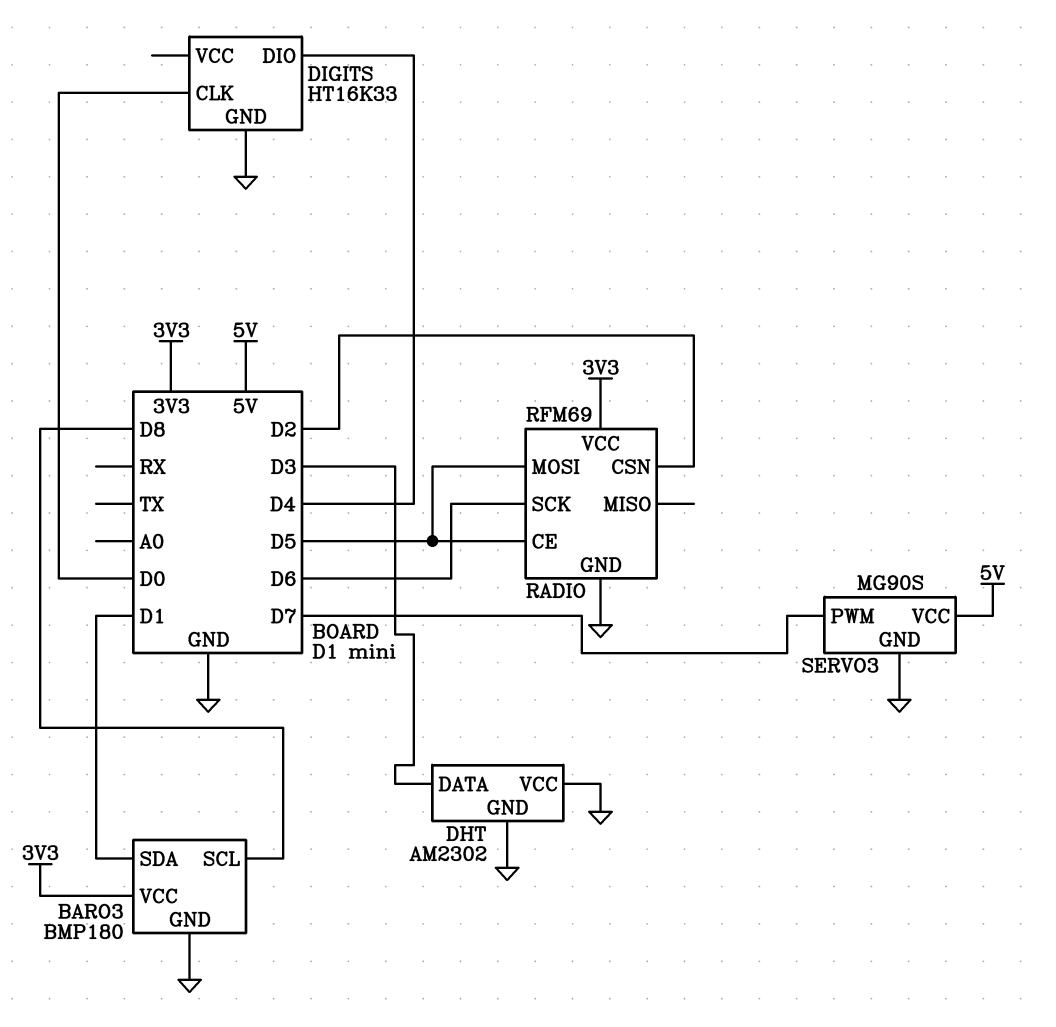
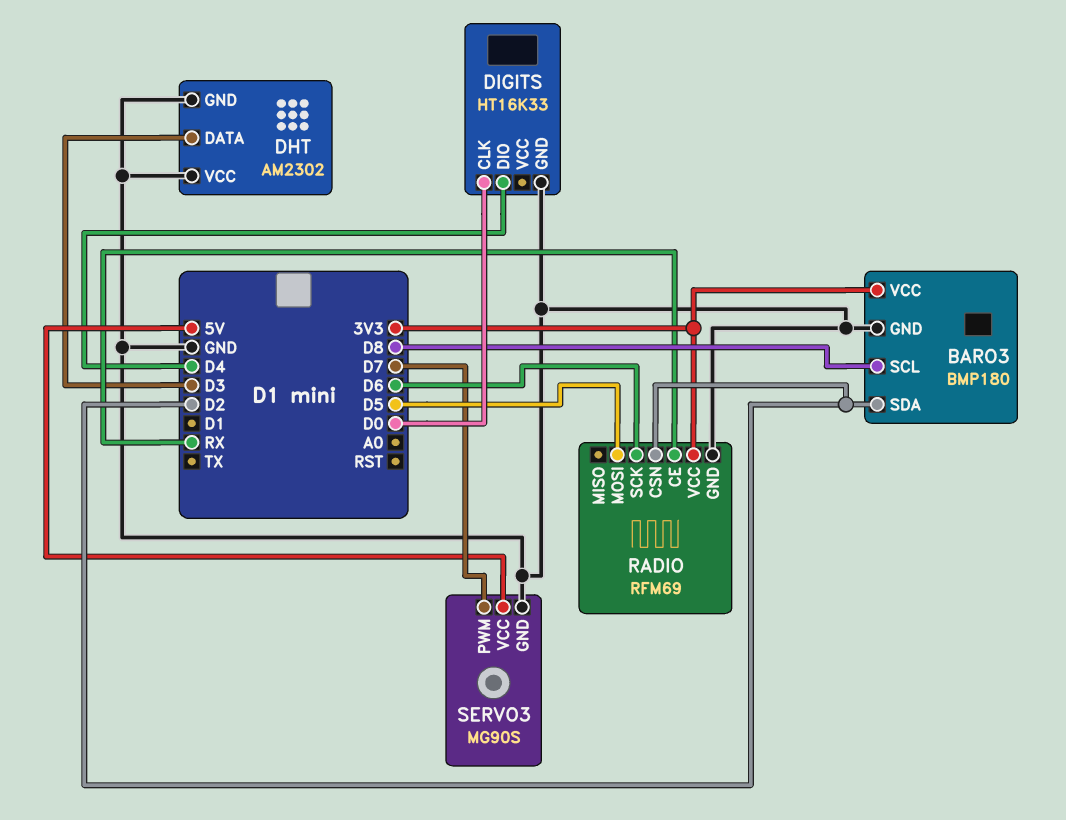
BARO3 pin SDA: D1 -> D2
RADIO pin CE: D5 -> RX

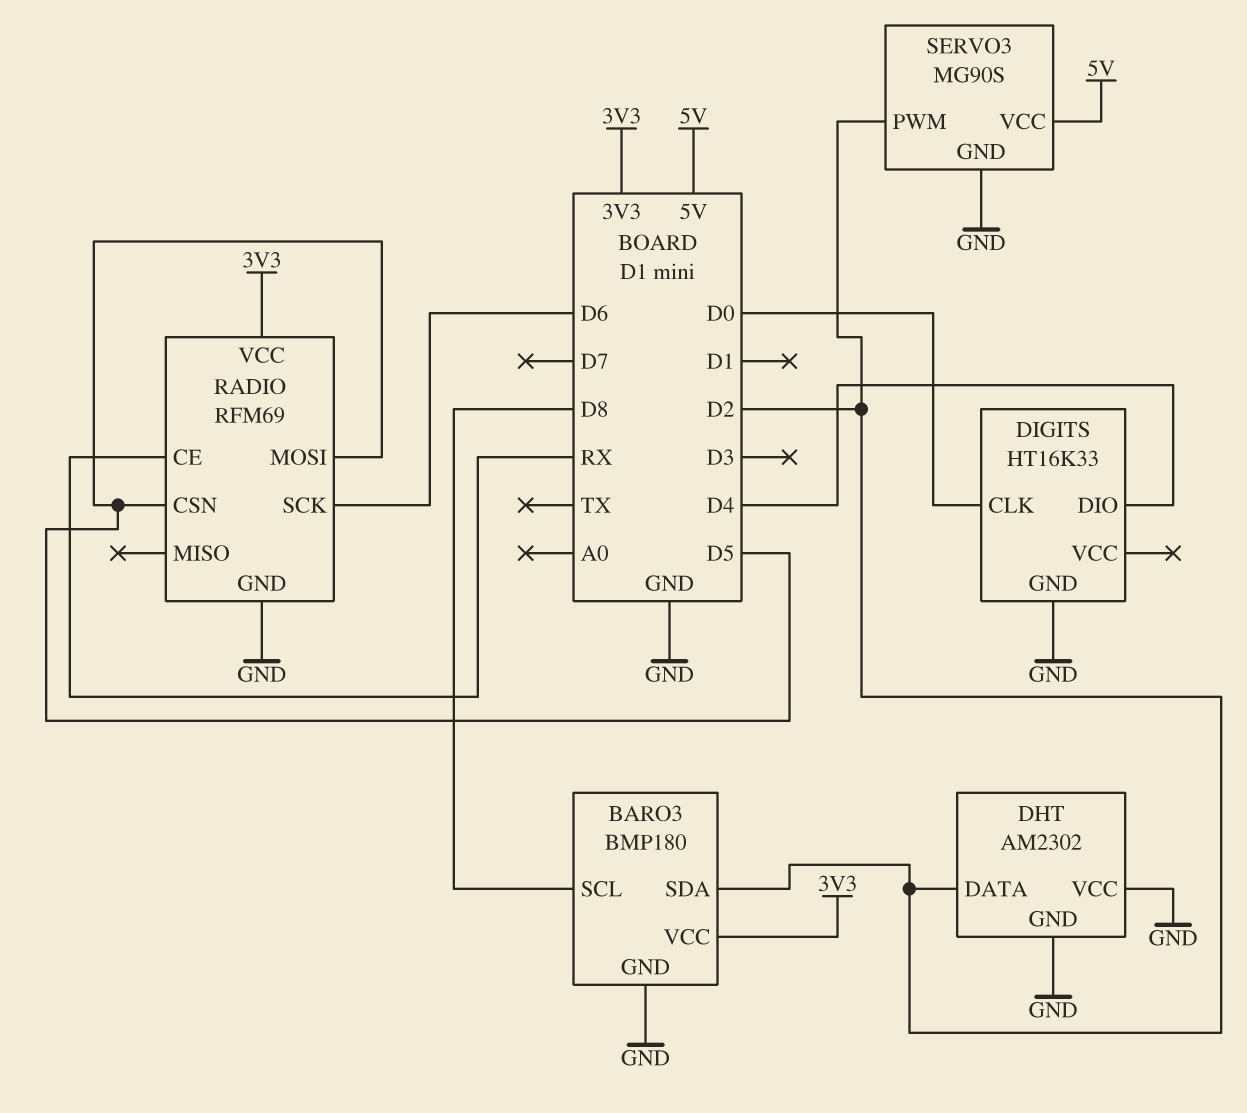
DHT pin DATA: D3 -> D2
RADIO pin CSN: D2 -> D5
SERVO3 pin PWM: D7 -> D2

